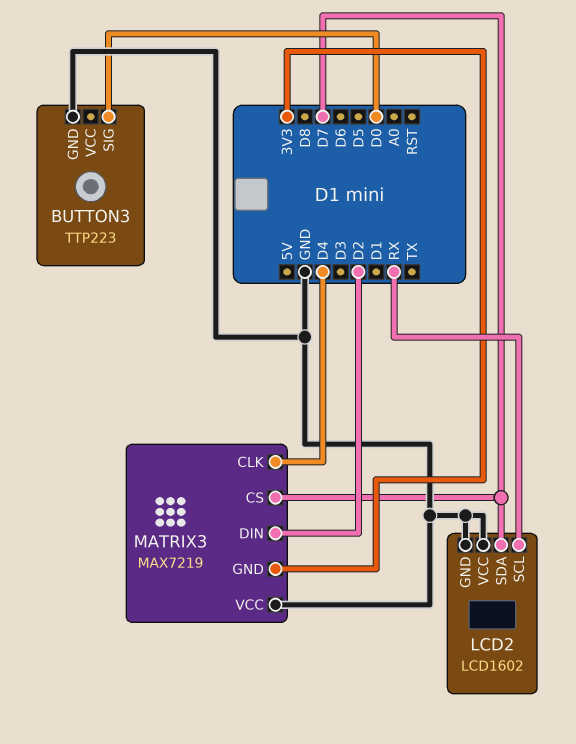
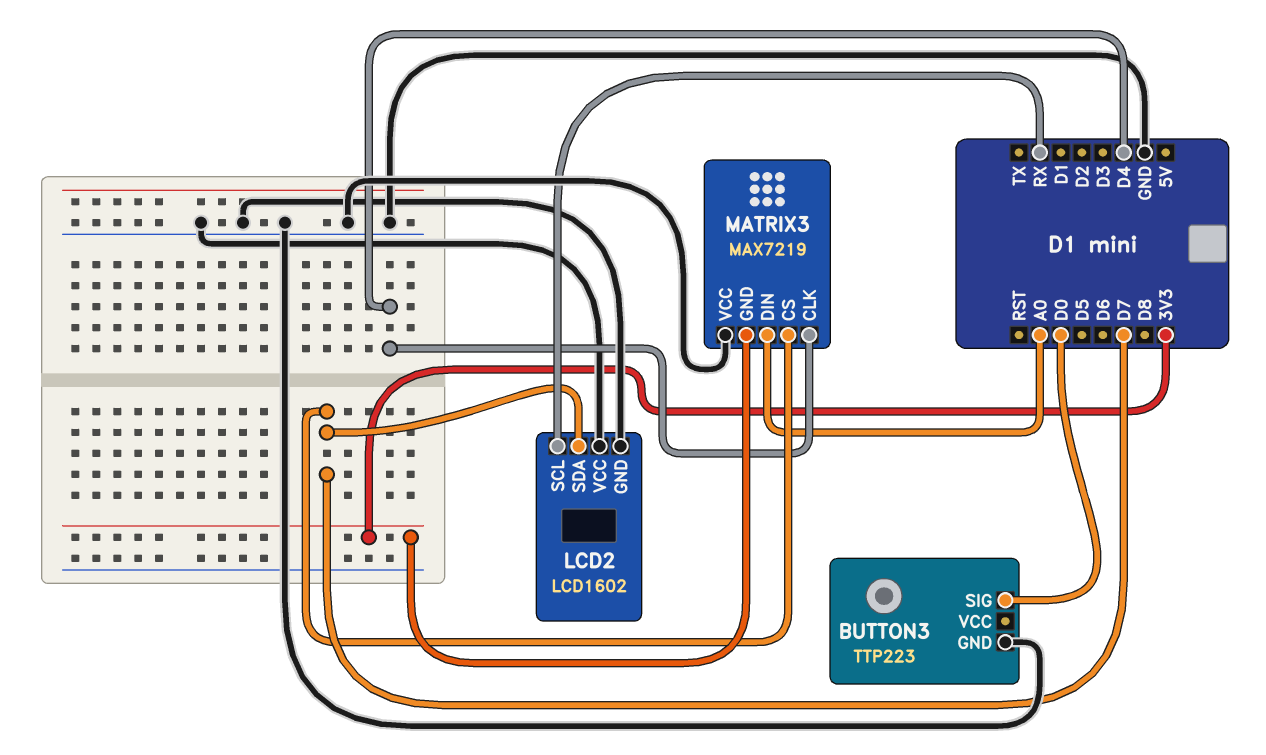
MATRIX3 pin DIN: D2 -> A0

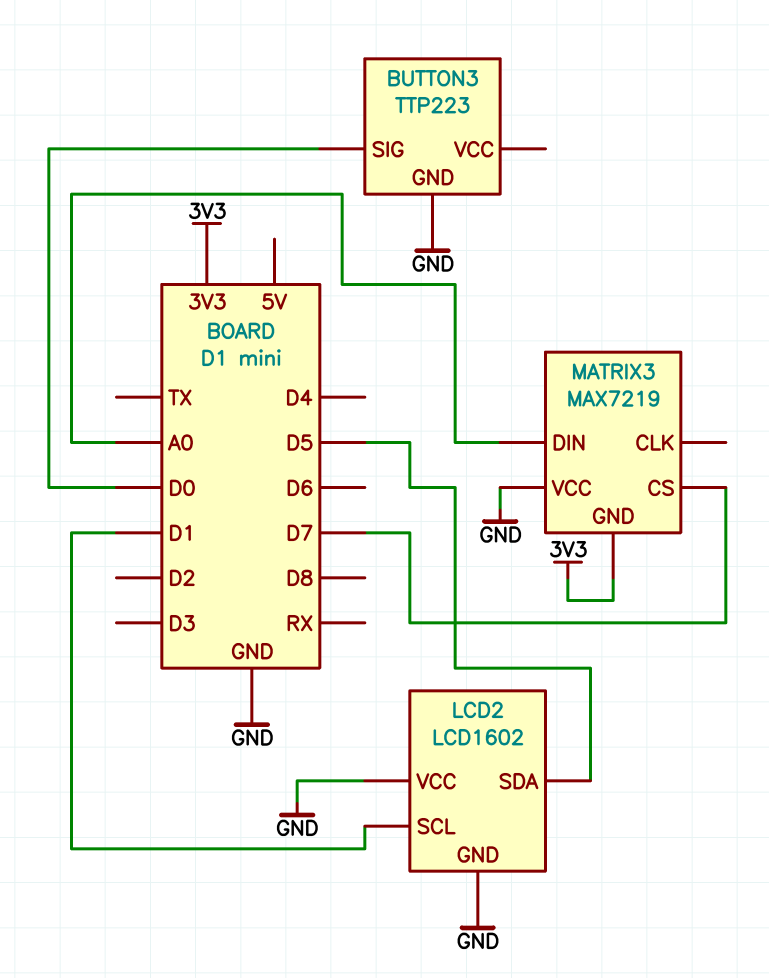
LCD2 pin SCL: RX -> D1
LCD2 pin SDA: D7 -> D5
MATRIX3 pin CLK: D4 -> none

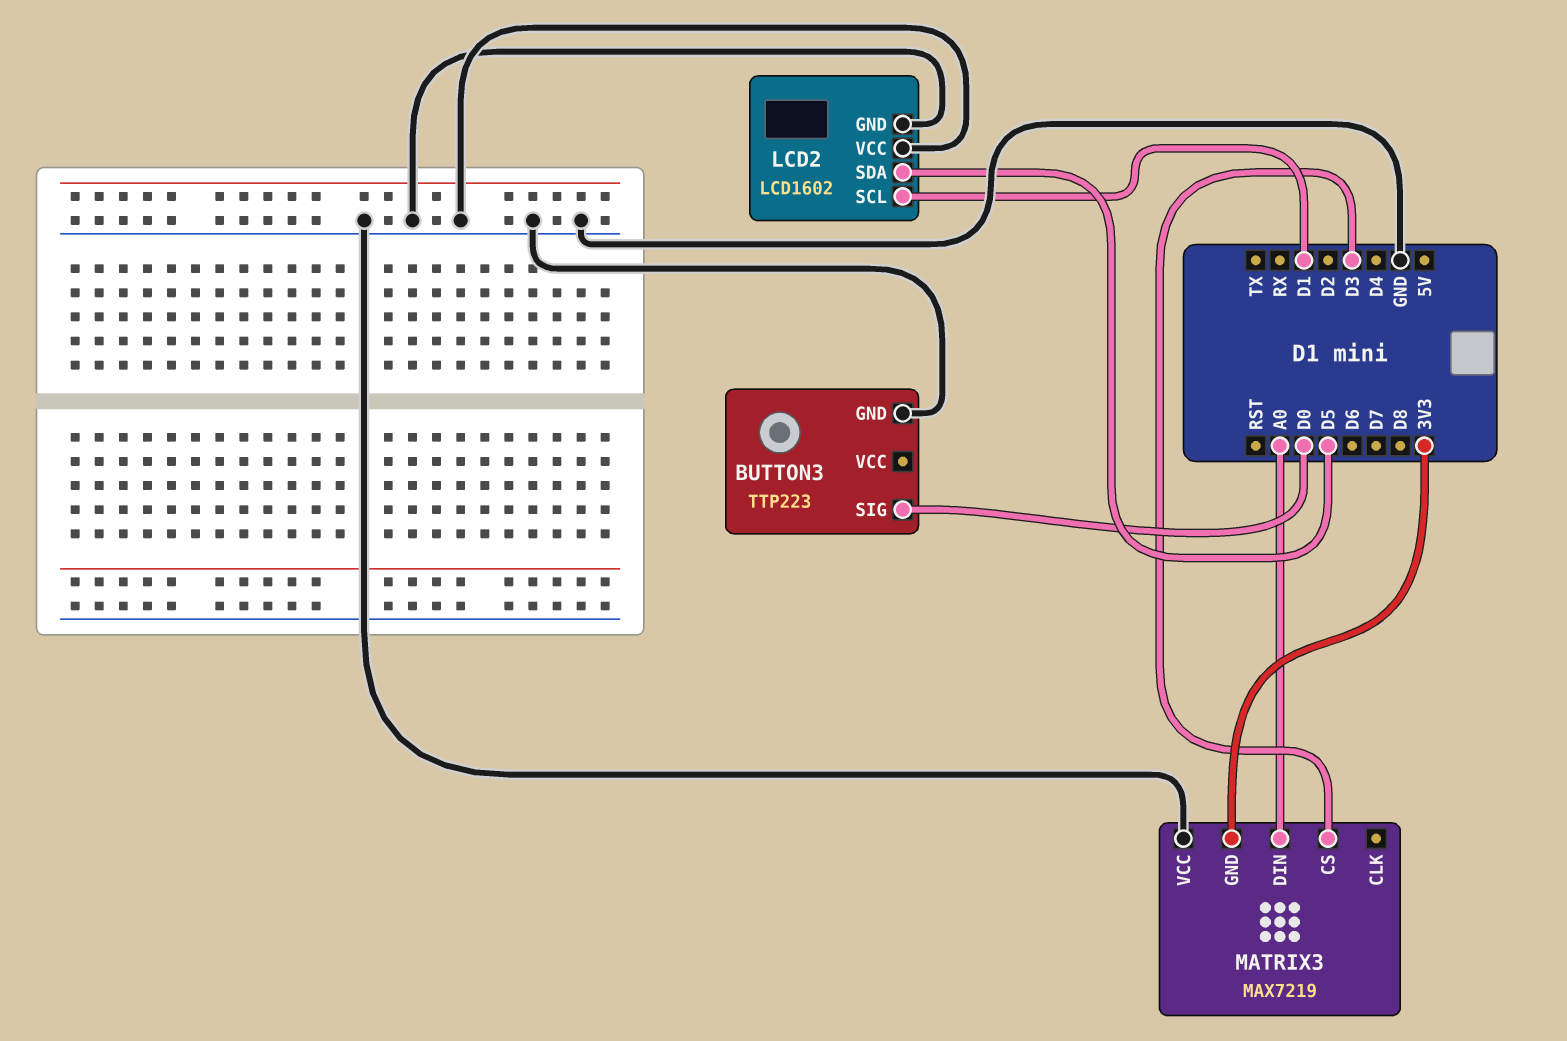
MATRIX3 pin CS: D7 -> D3

